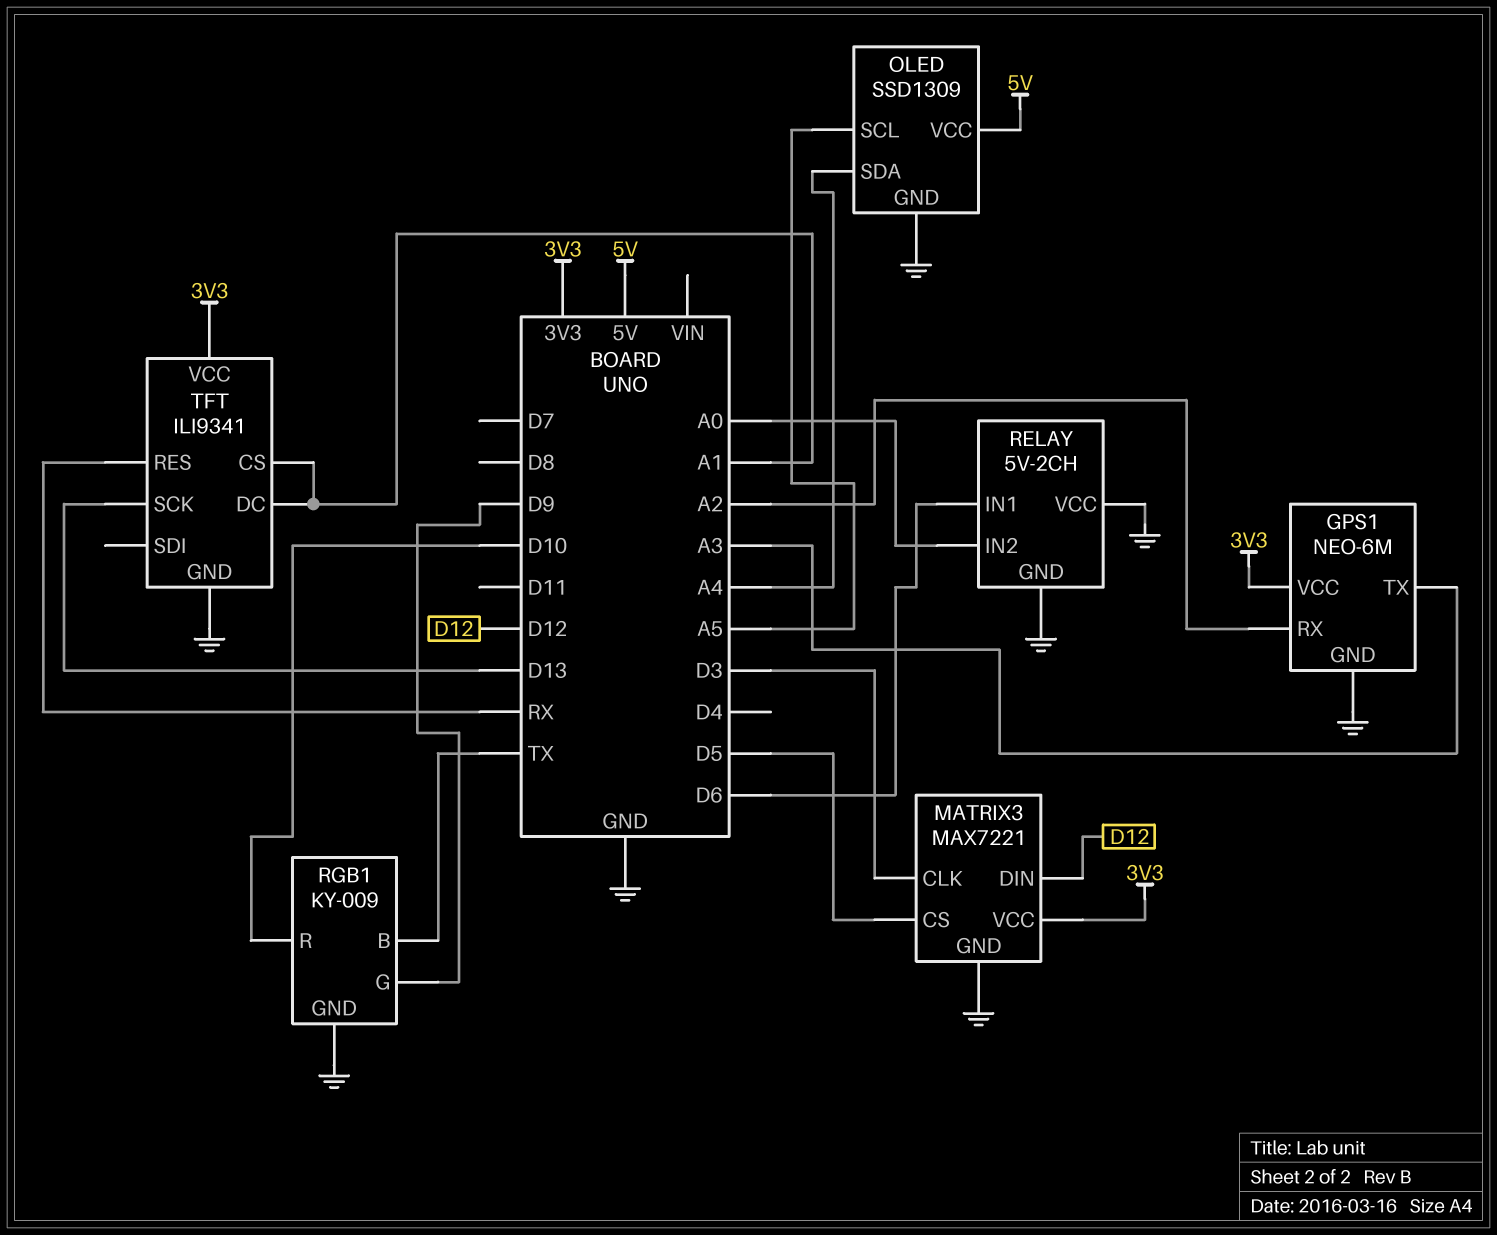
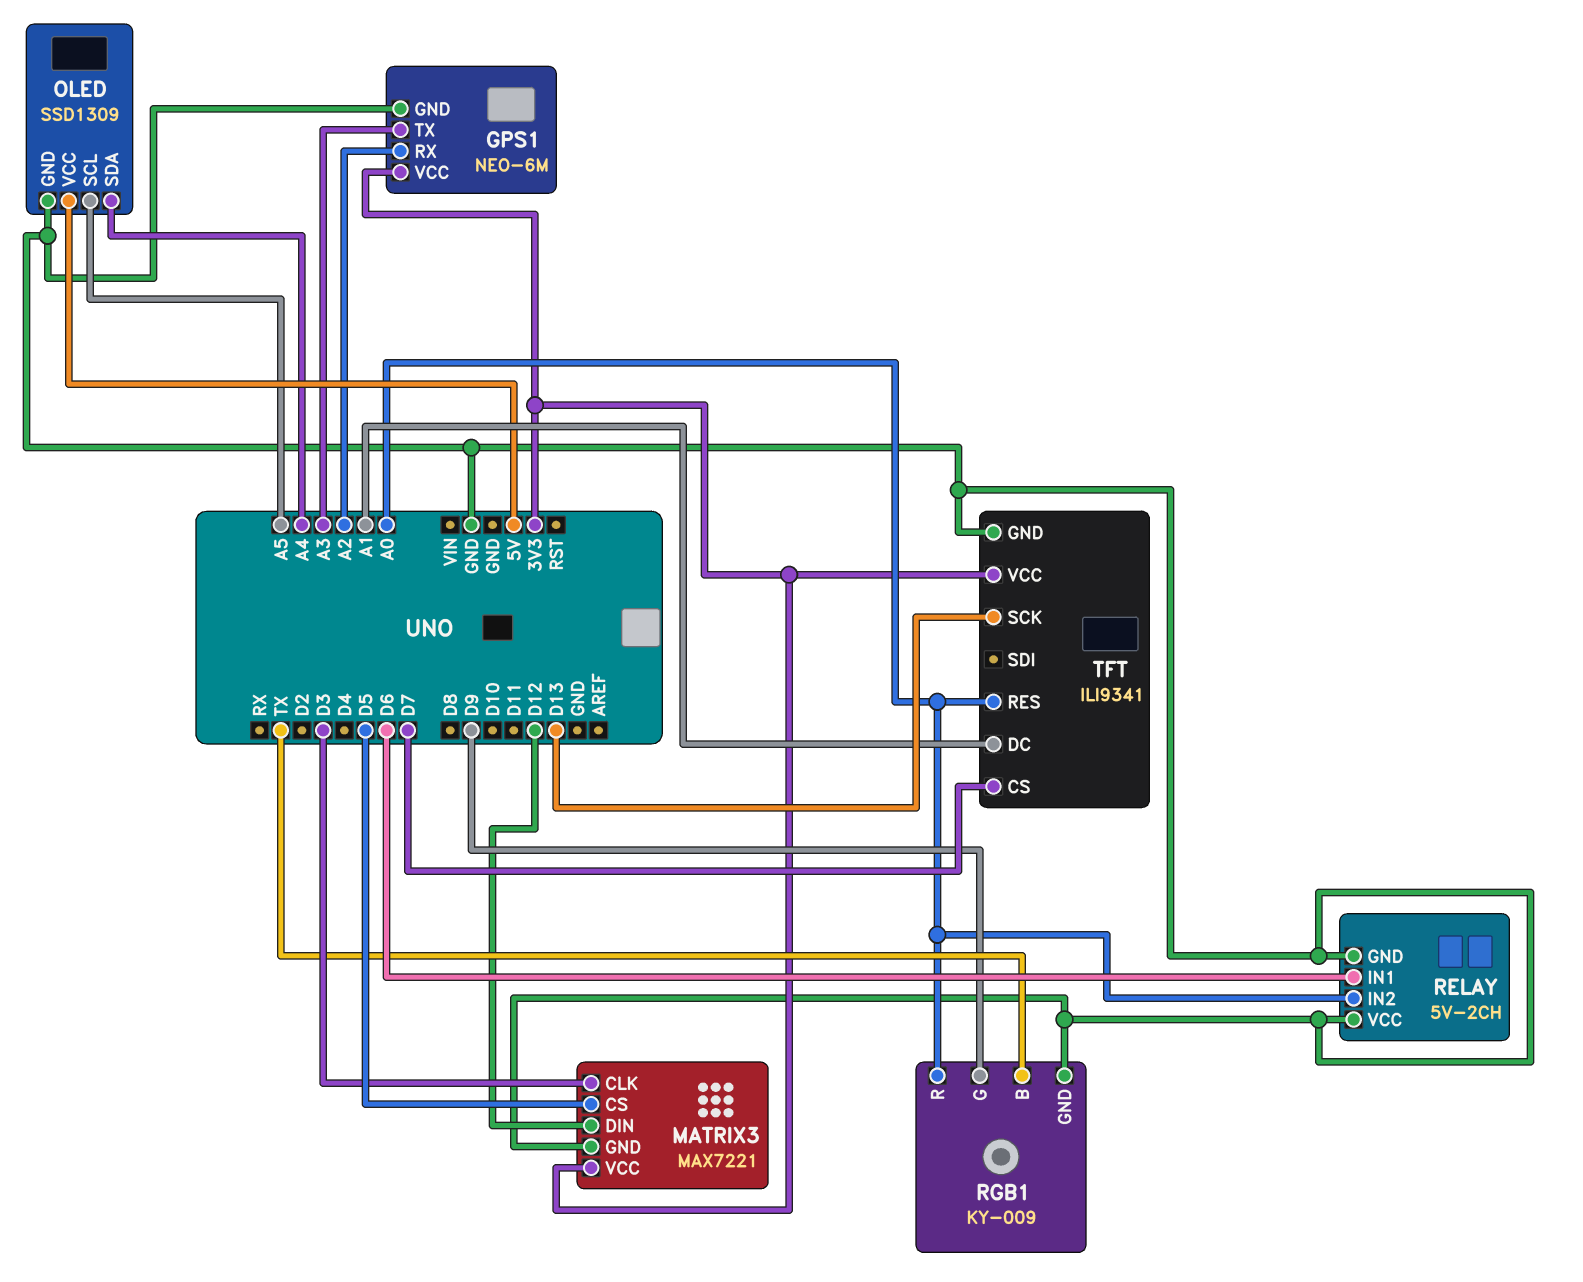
RGB1 pin R: D10 -> A0
TFT pin CS: A1 -> D7
TFT pin RES: RX -> A0

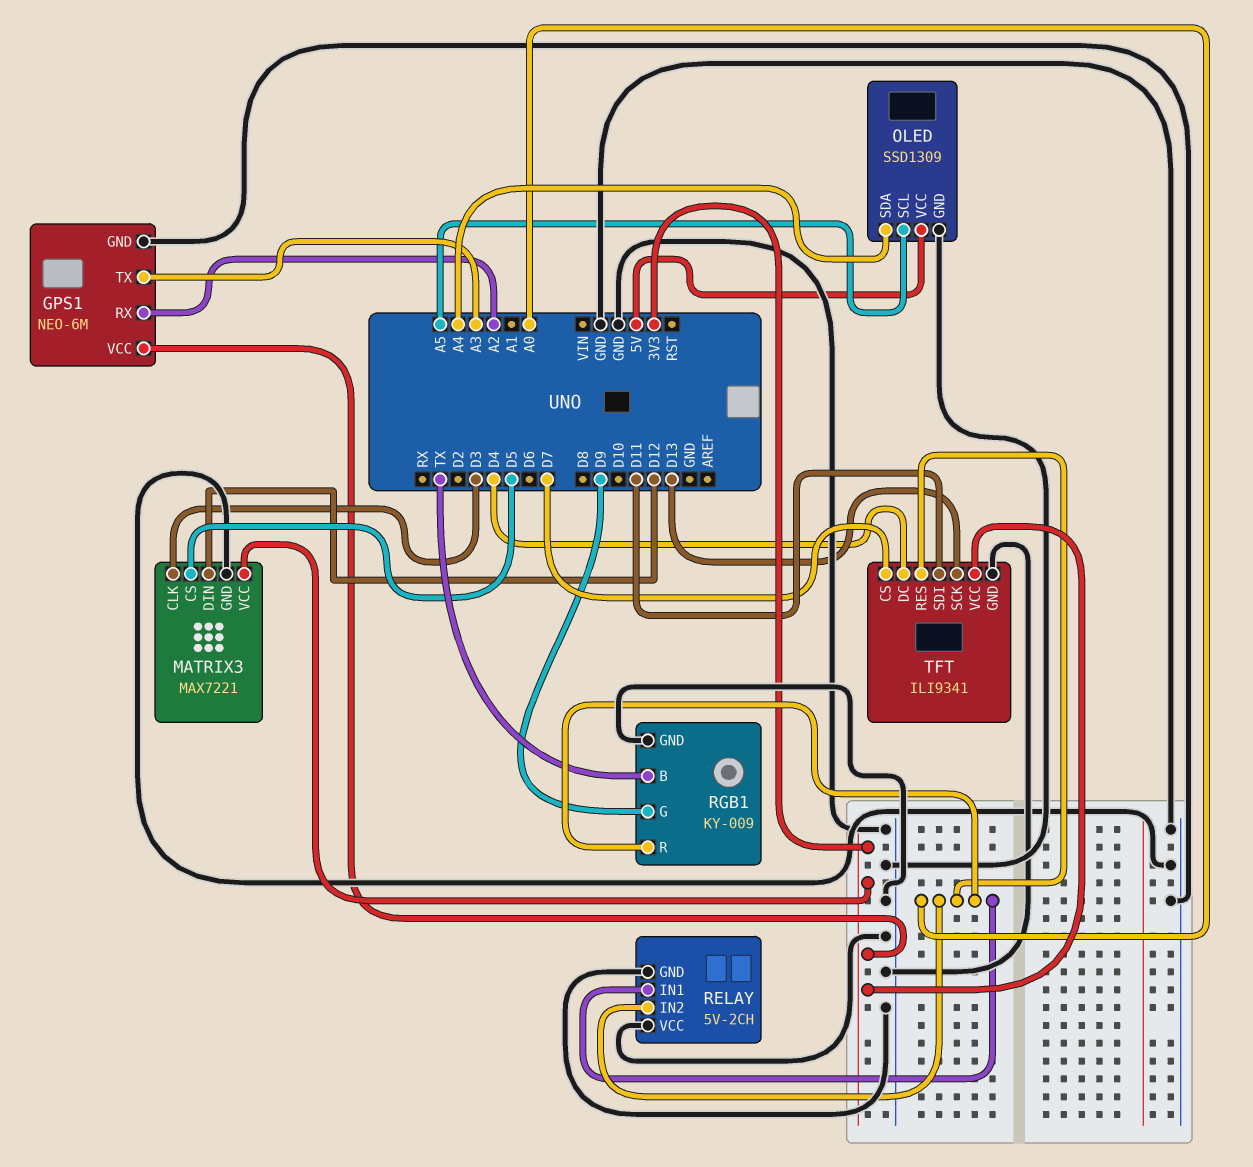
RELAY pin IN1: D6 -> A0
TFT pin DC: A1 -> D4
TFT pin SDI: none -> D11

